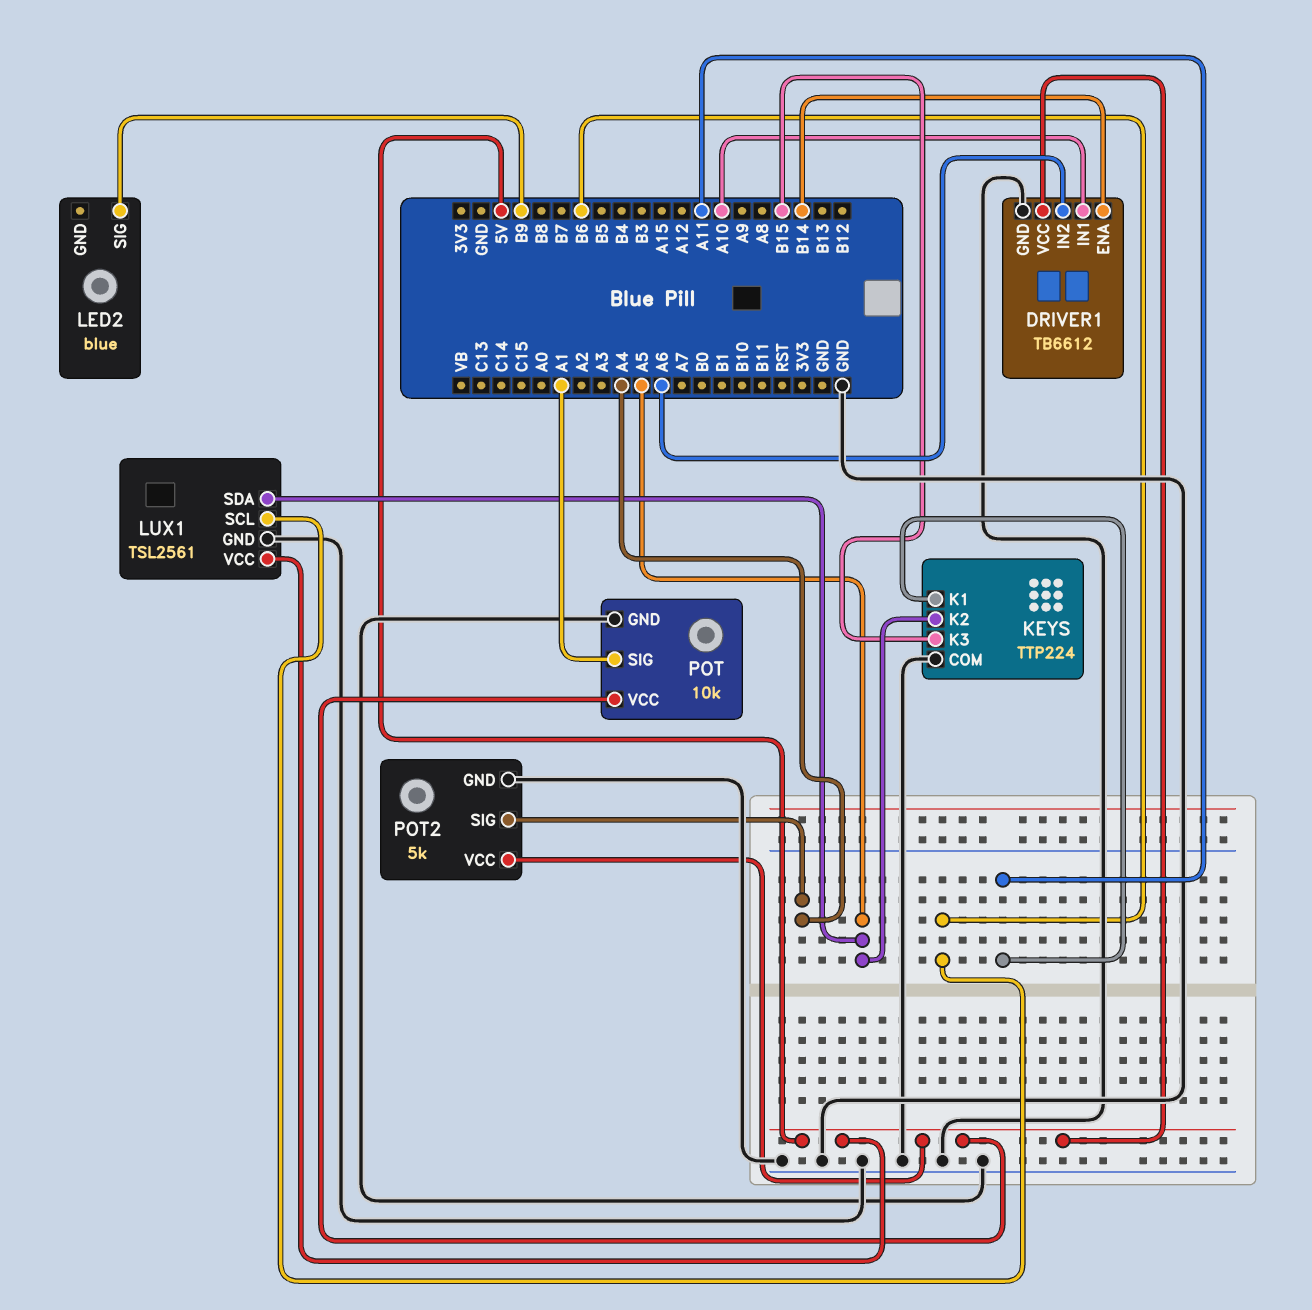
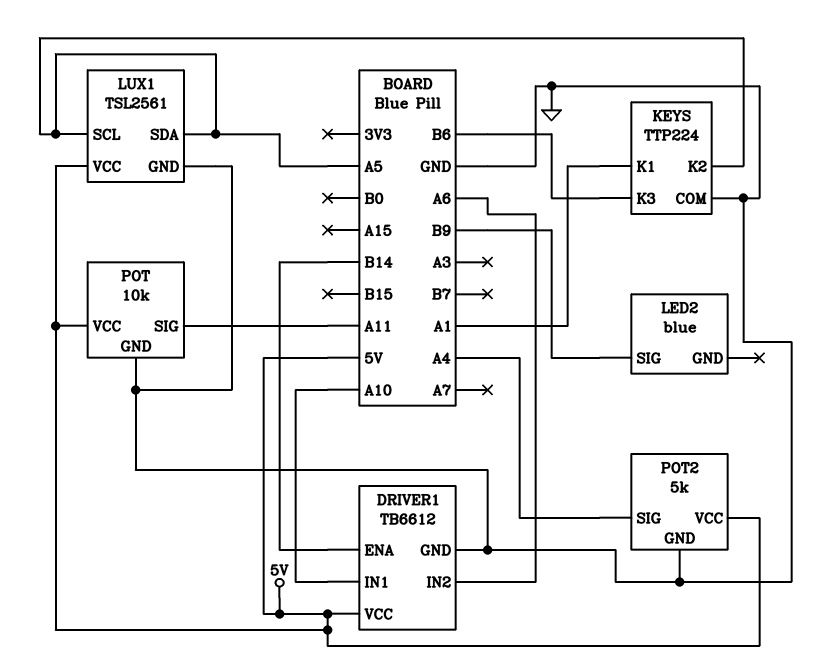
KEYS pin K1: A11 -> A1
KEYS pin K3: B15 -> B6
LUX1 pin SCL: B6 -> A5
POT pin SIG: A1 -> A11

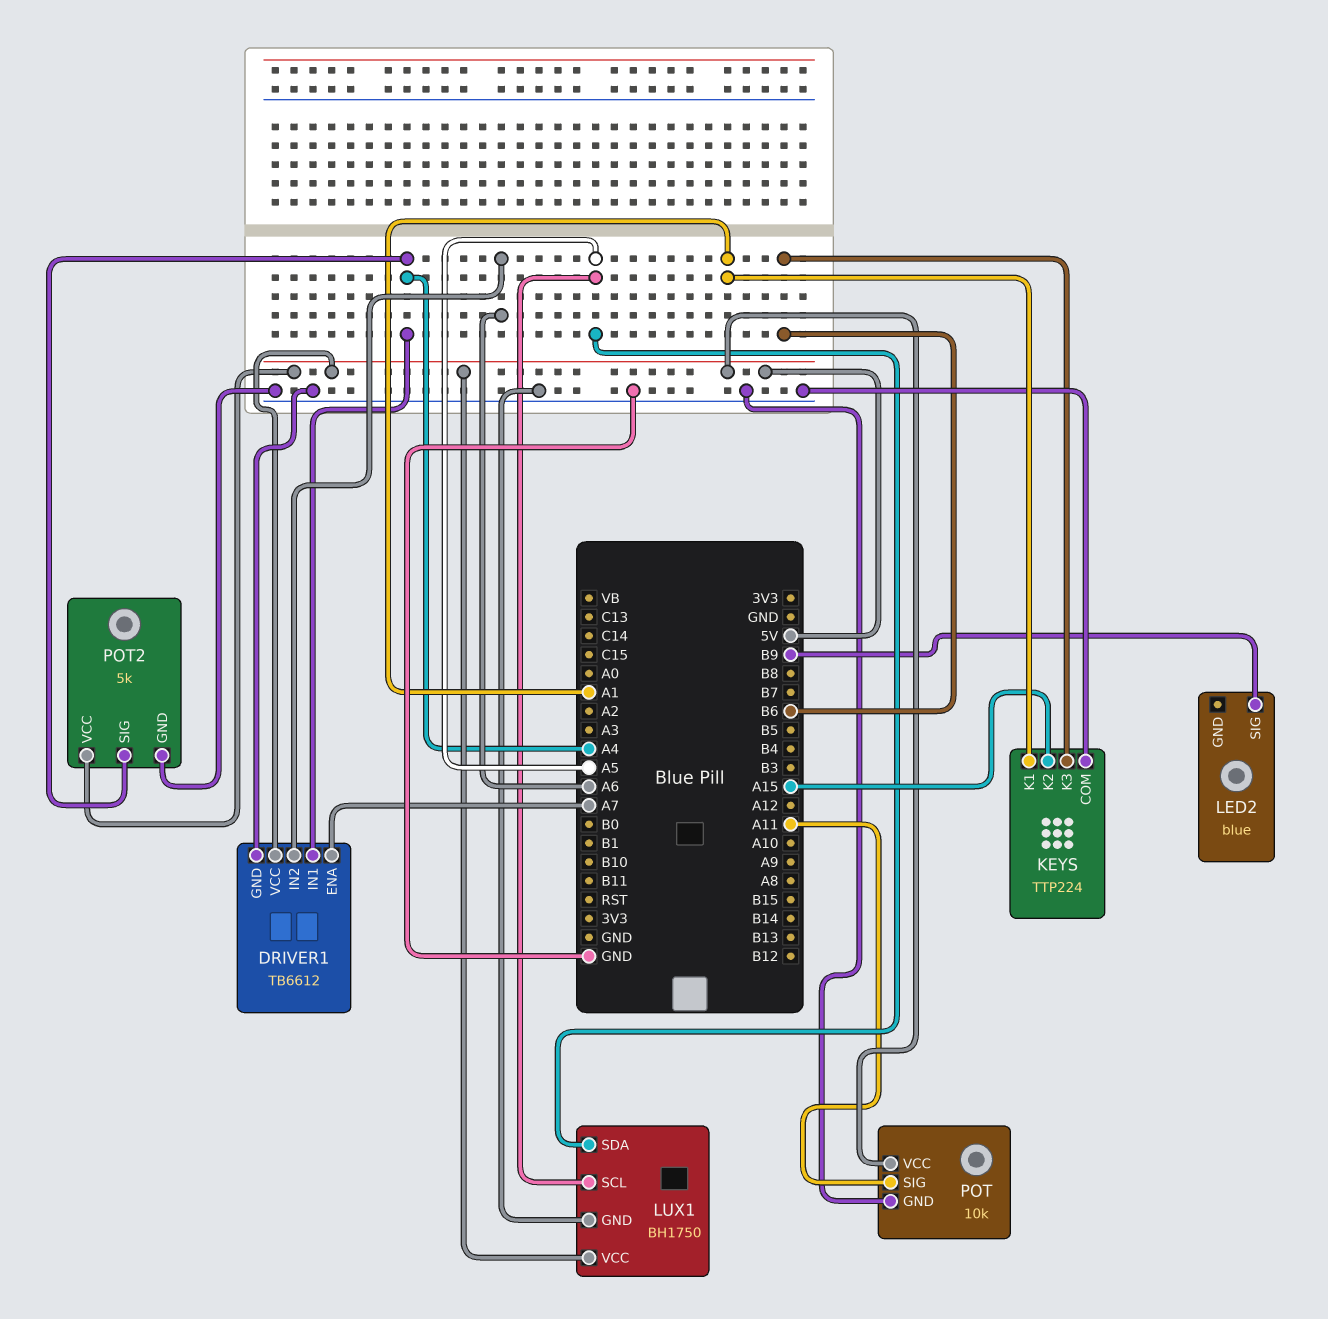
DRIVER1 pin ENA: B14 -> A7
DRIVER1 pin IN1: A10 -> A4
KEYS pin K2: A5 -> A15
LUX1: TSL2561 -> BH1750

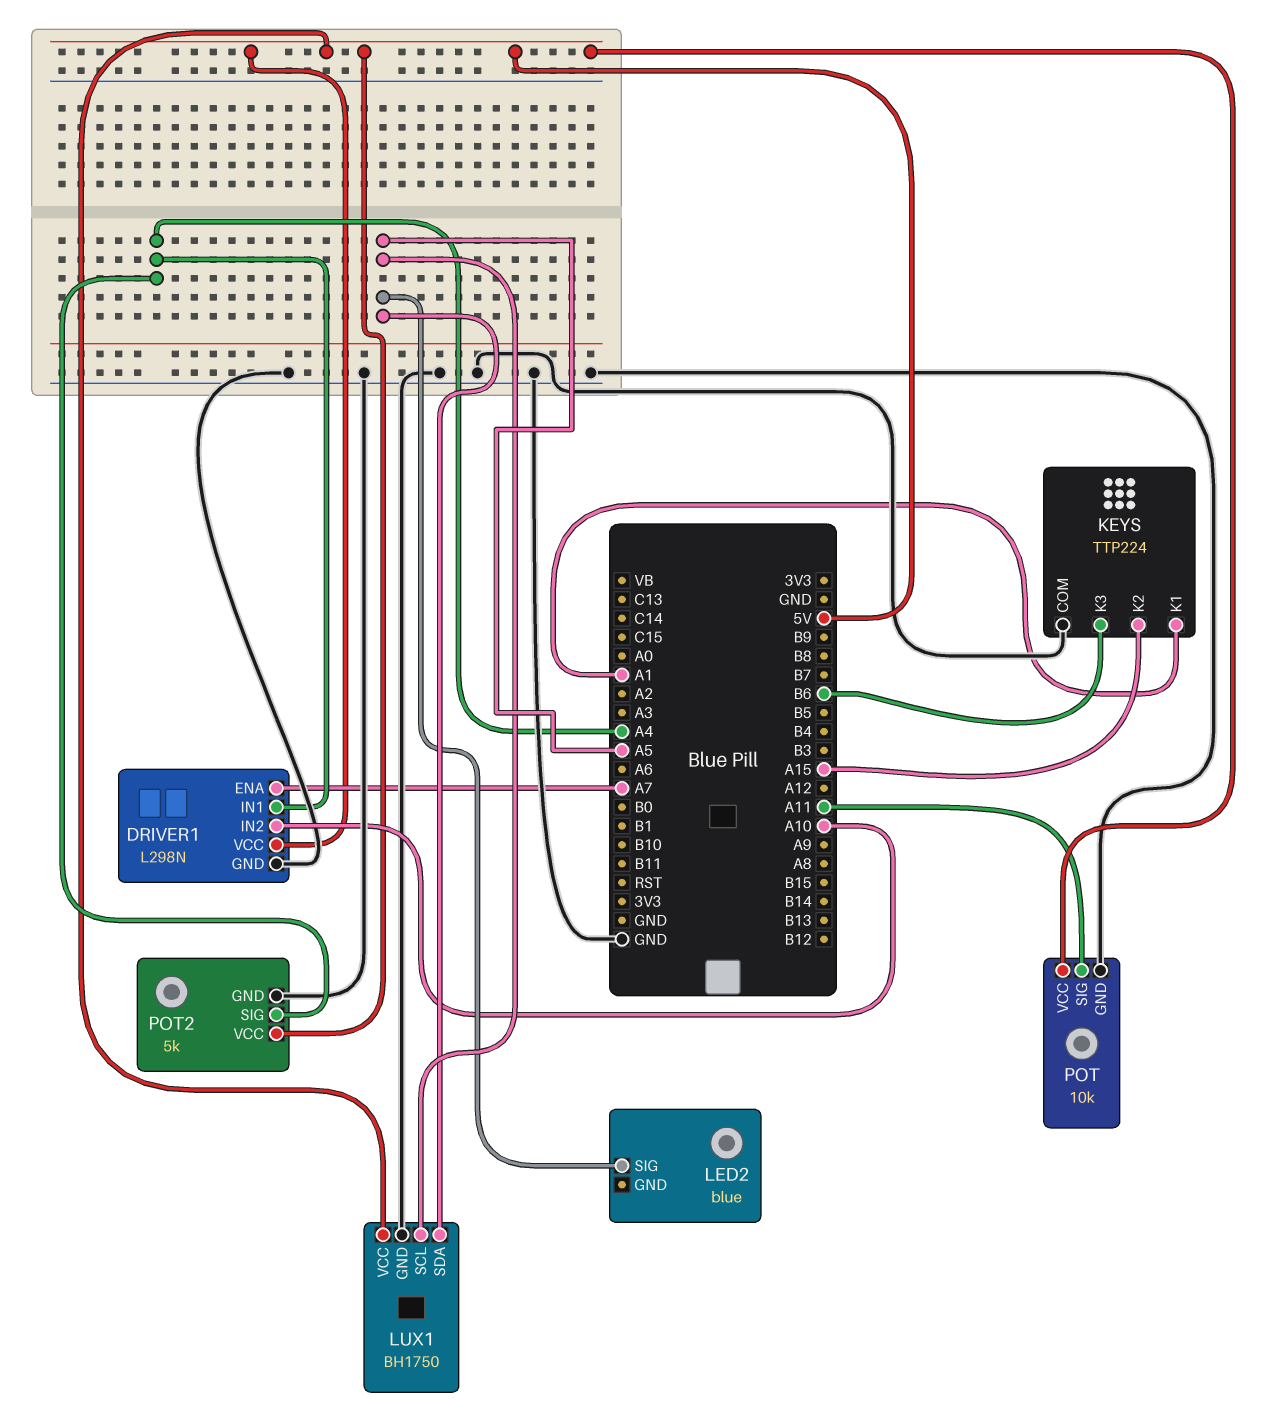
DRIVER1: TB6612 -> L298N
DRIVER1 pin IN2: A6 -> A10
LED2 pin SIG: B9 -> A5

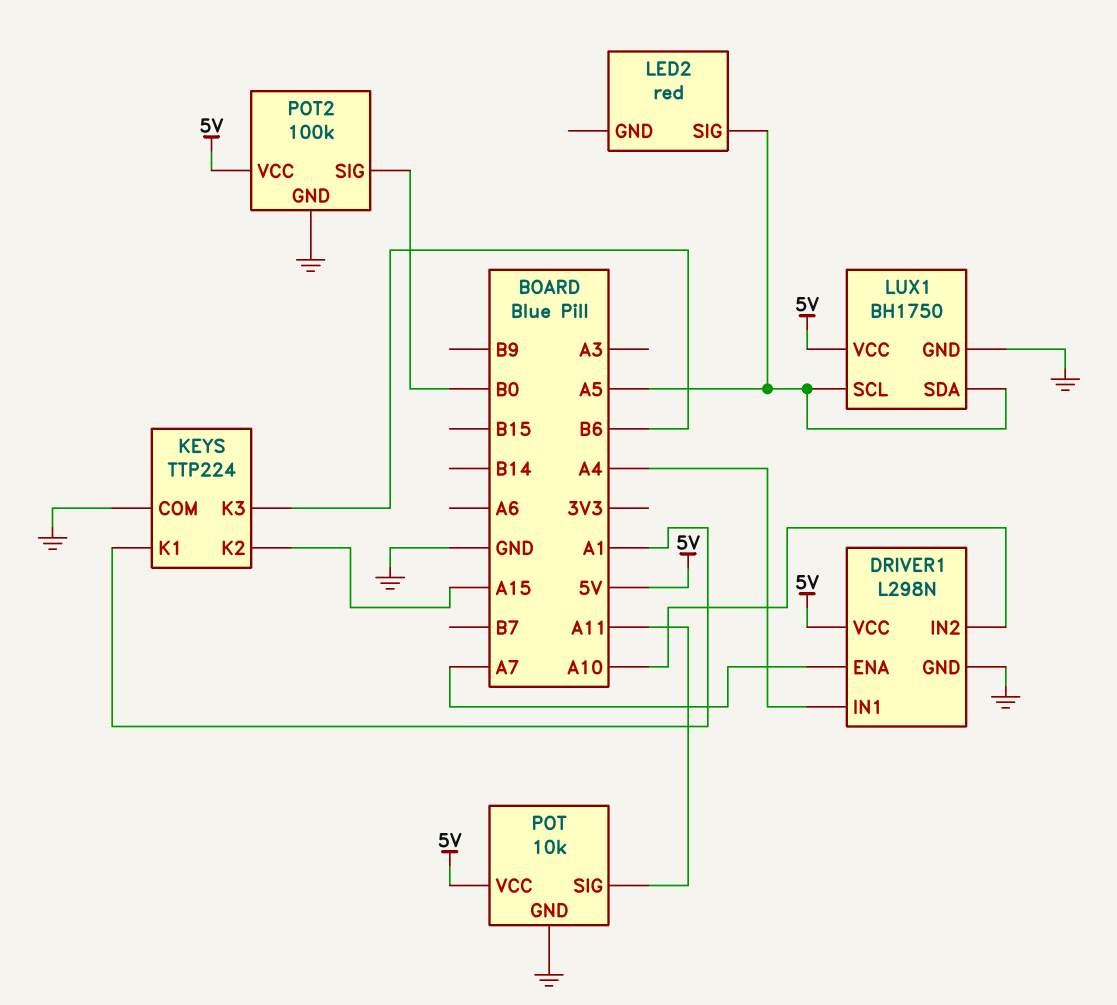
LED2: blue -> red
POT2: 5k -> 100k
POT2 pin SIG: A4 -> B0

